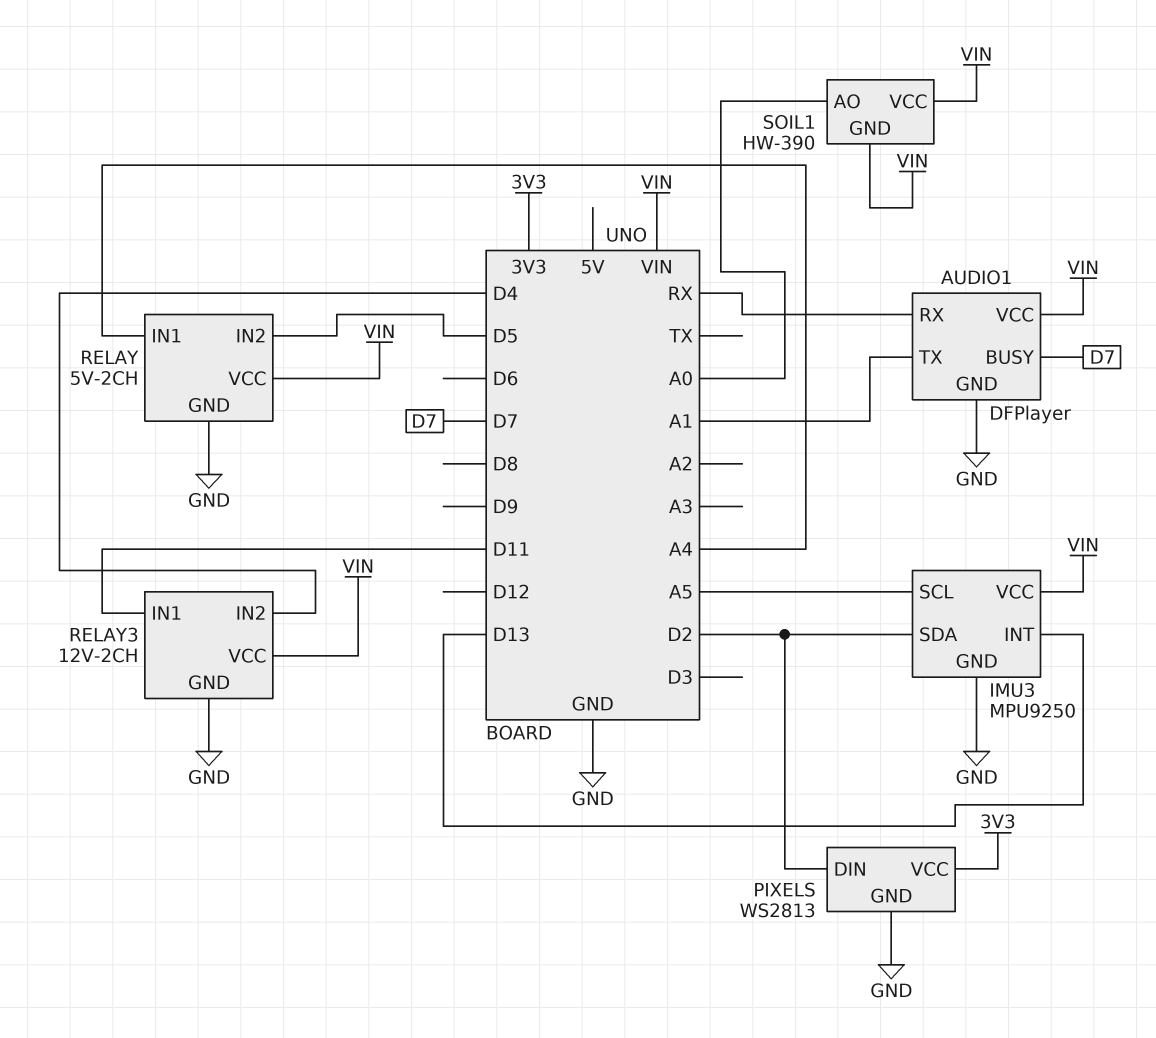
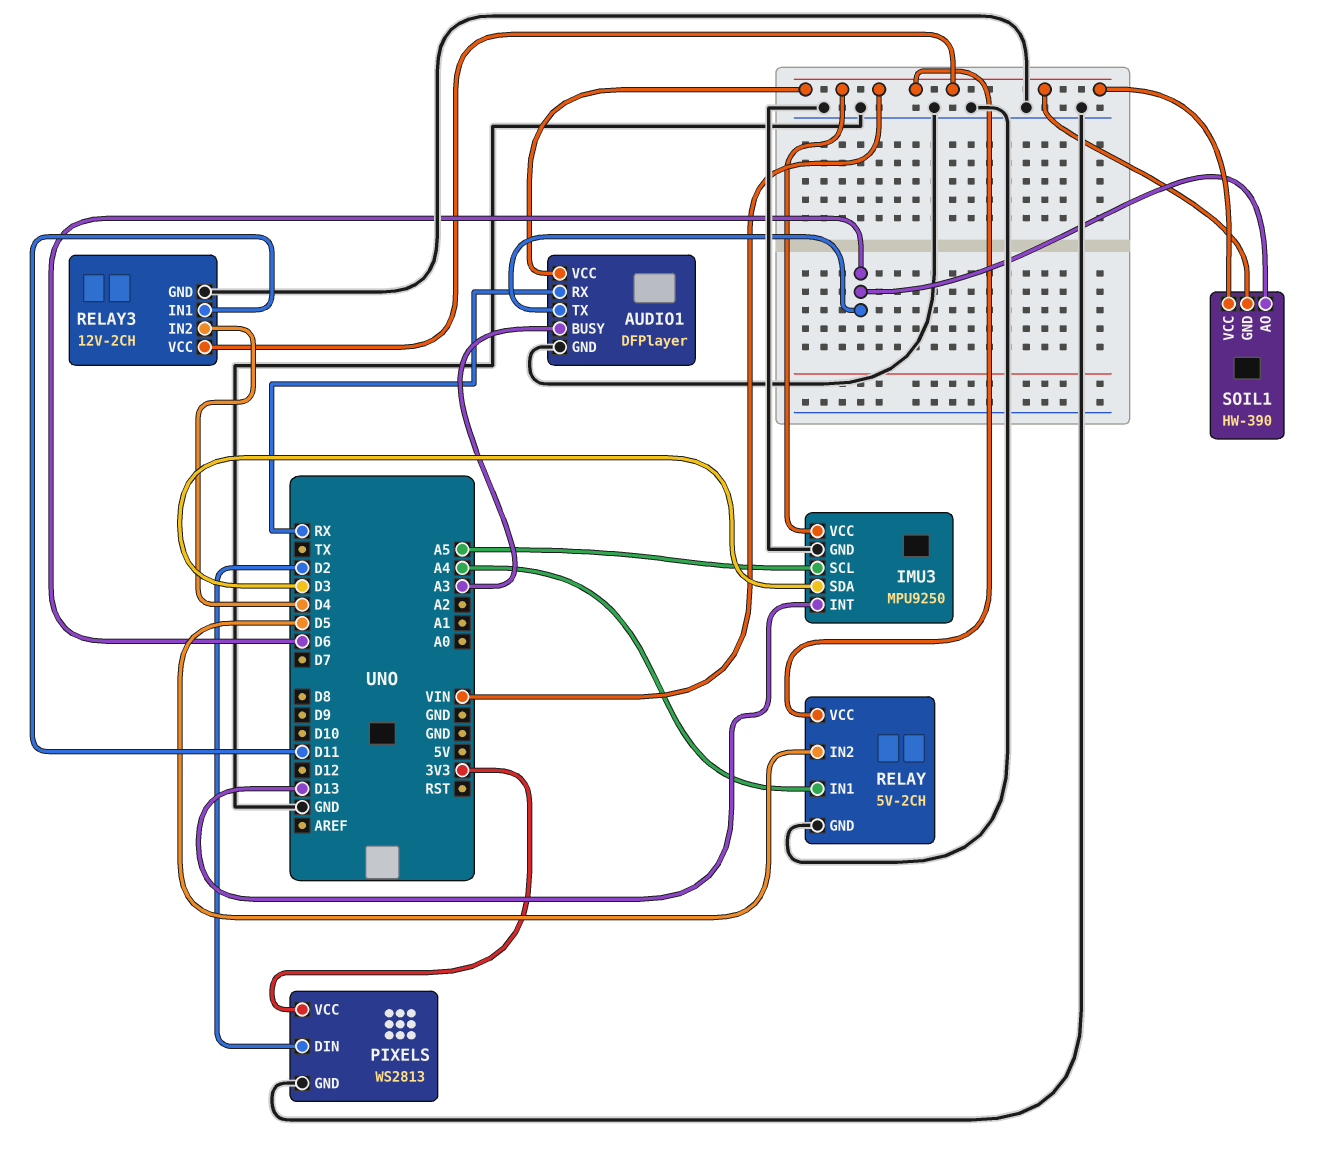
AUDIO1 pin BUSY: D7 -> A3
AUDIO1 pin TX: A1 -> D6
IMU3 pin SDA: D2 -> D3
SOIL1 pin AO: A0 -> D6

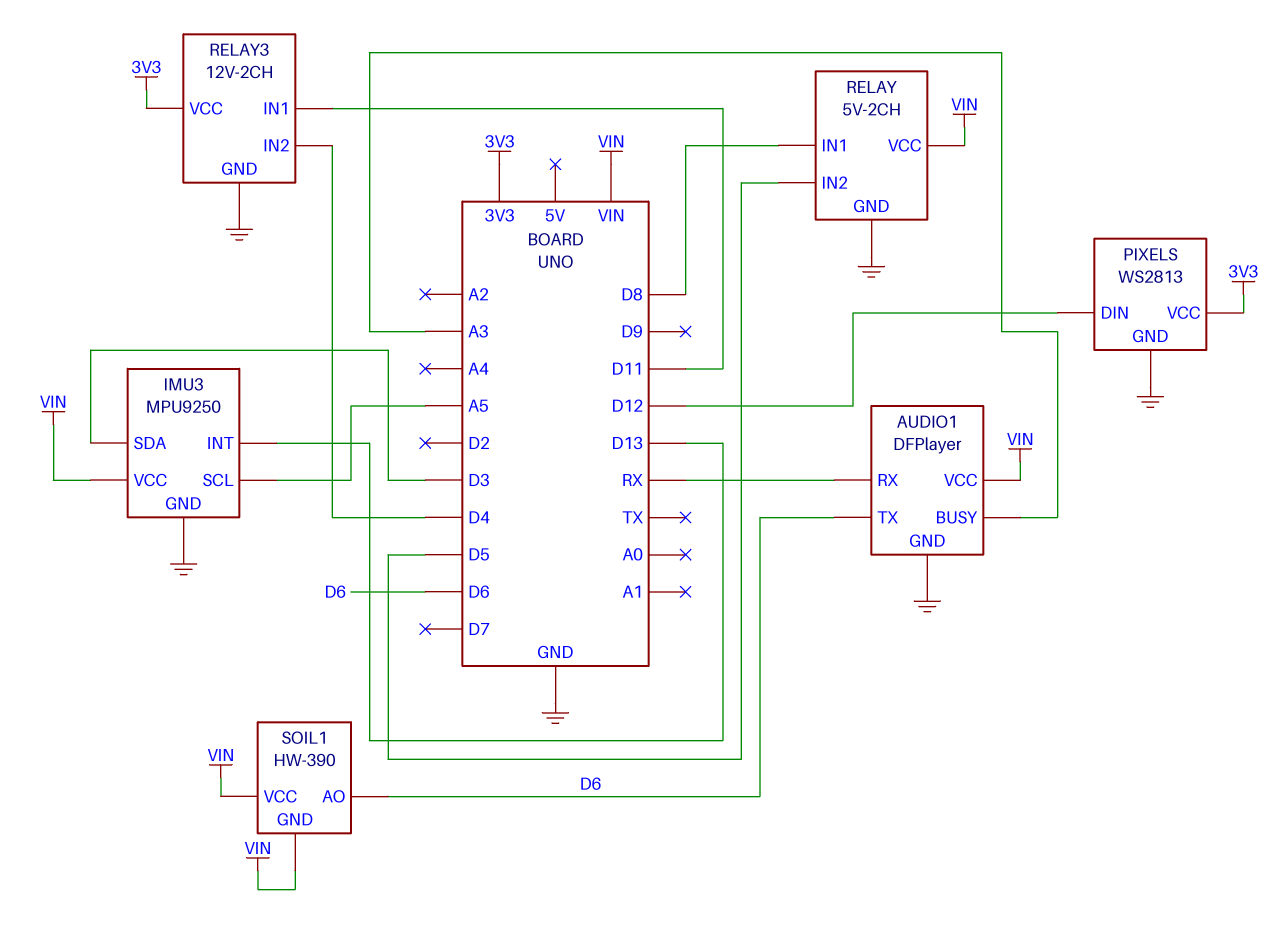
PIXELS pin DIN: D2 -> D12
RELAY pin IN1: A4 -> D8
RELAY3 pin VCC: VIN -> 3V3

